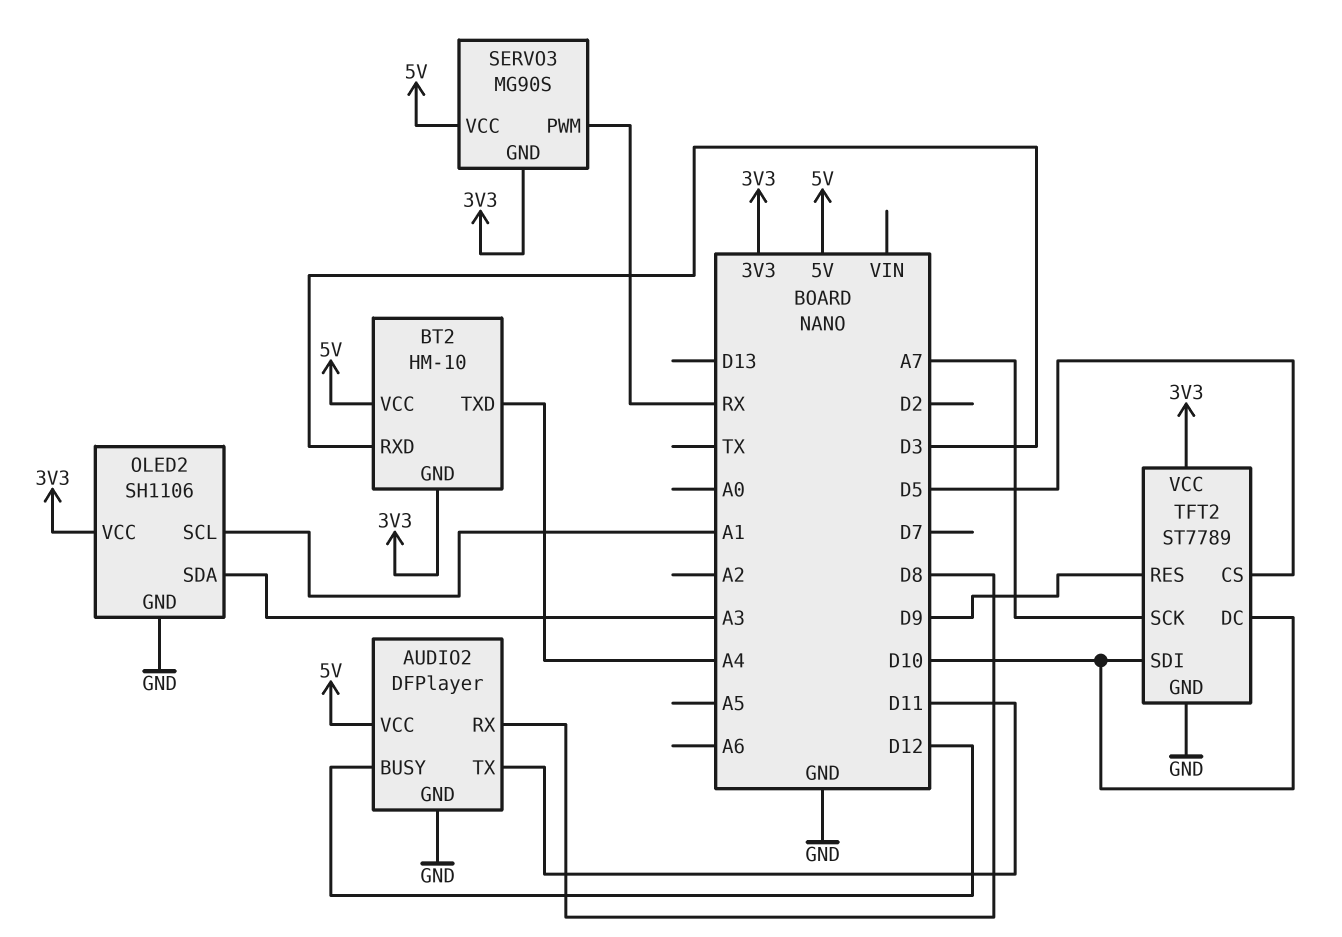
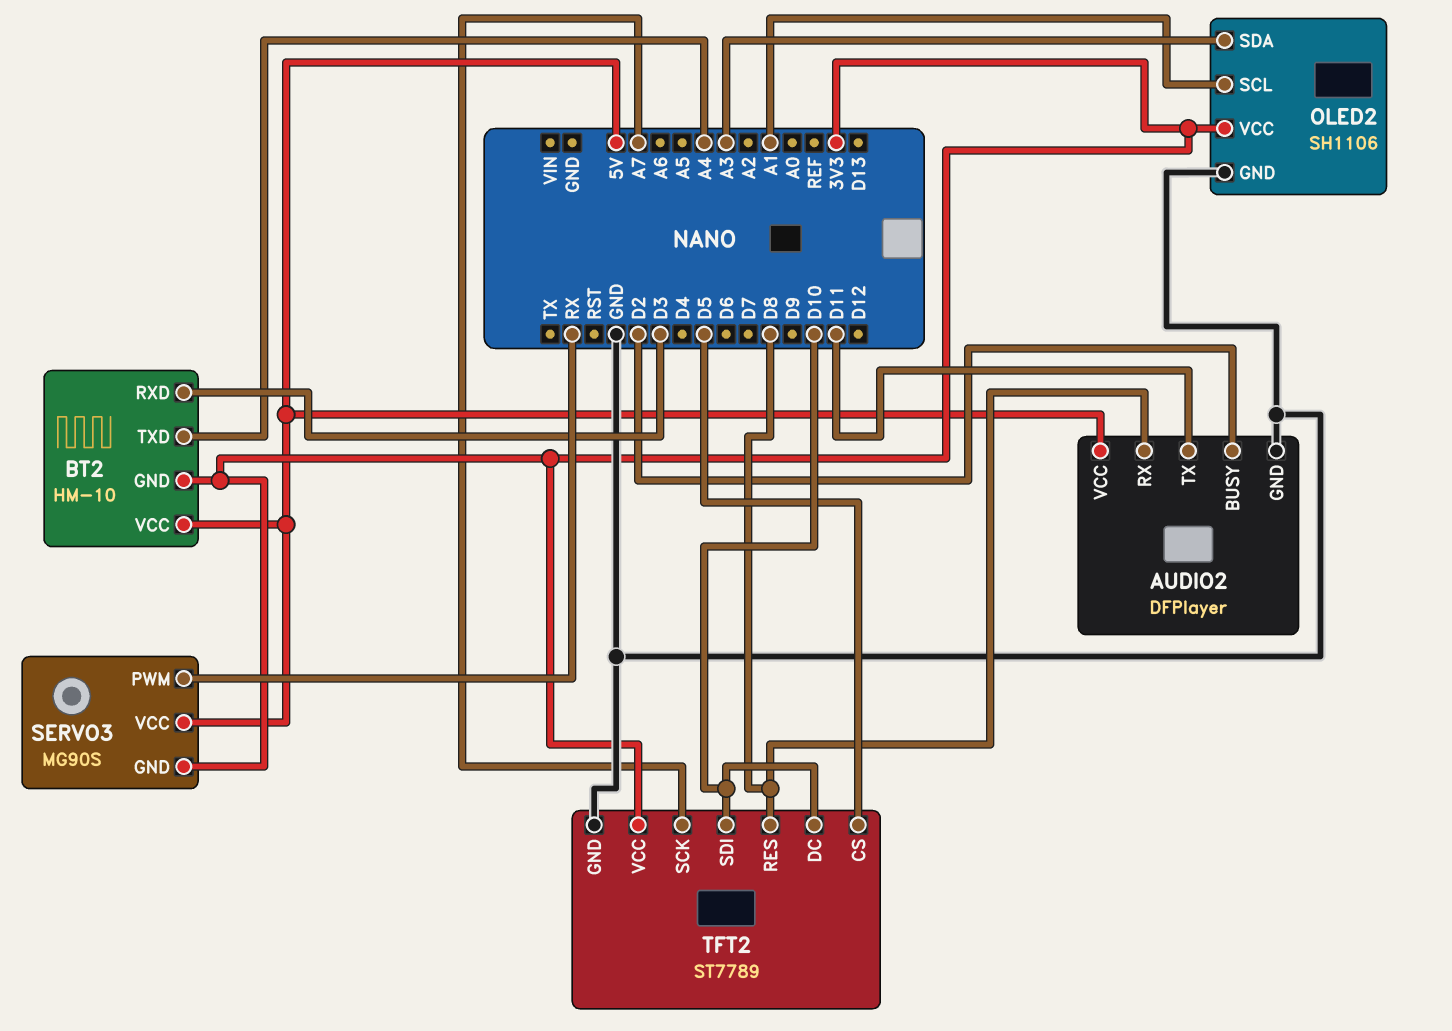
AUDIO2 pin BUSY: D12 -> D2
TFT2 pin RES: D9 -> D8

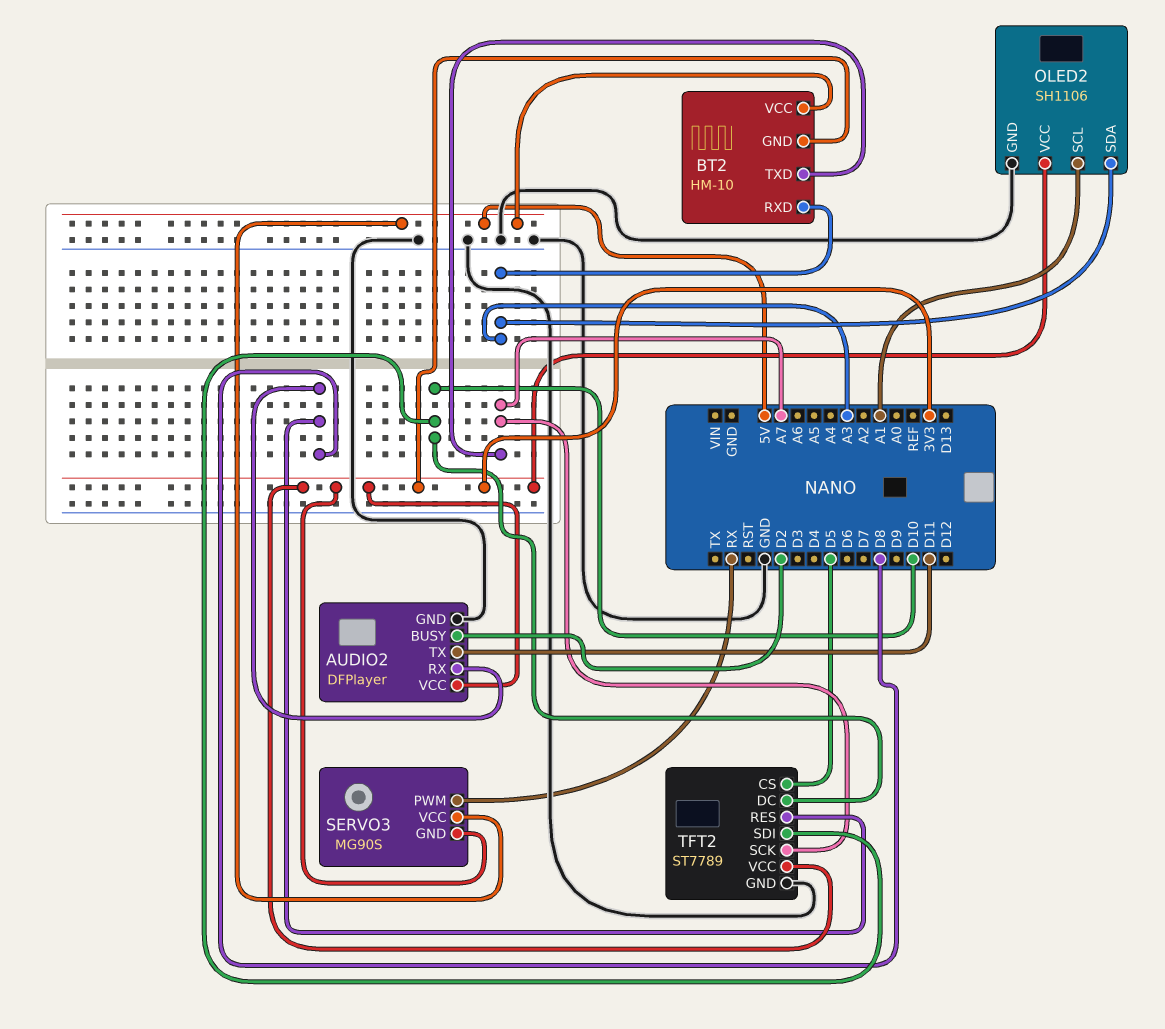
AUDIO2 pin VCC: 5V -> 3V3
BT2 pin RXD: D3 -> A3
BT2 pin TXD: A4 -> A7

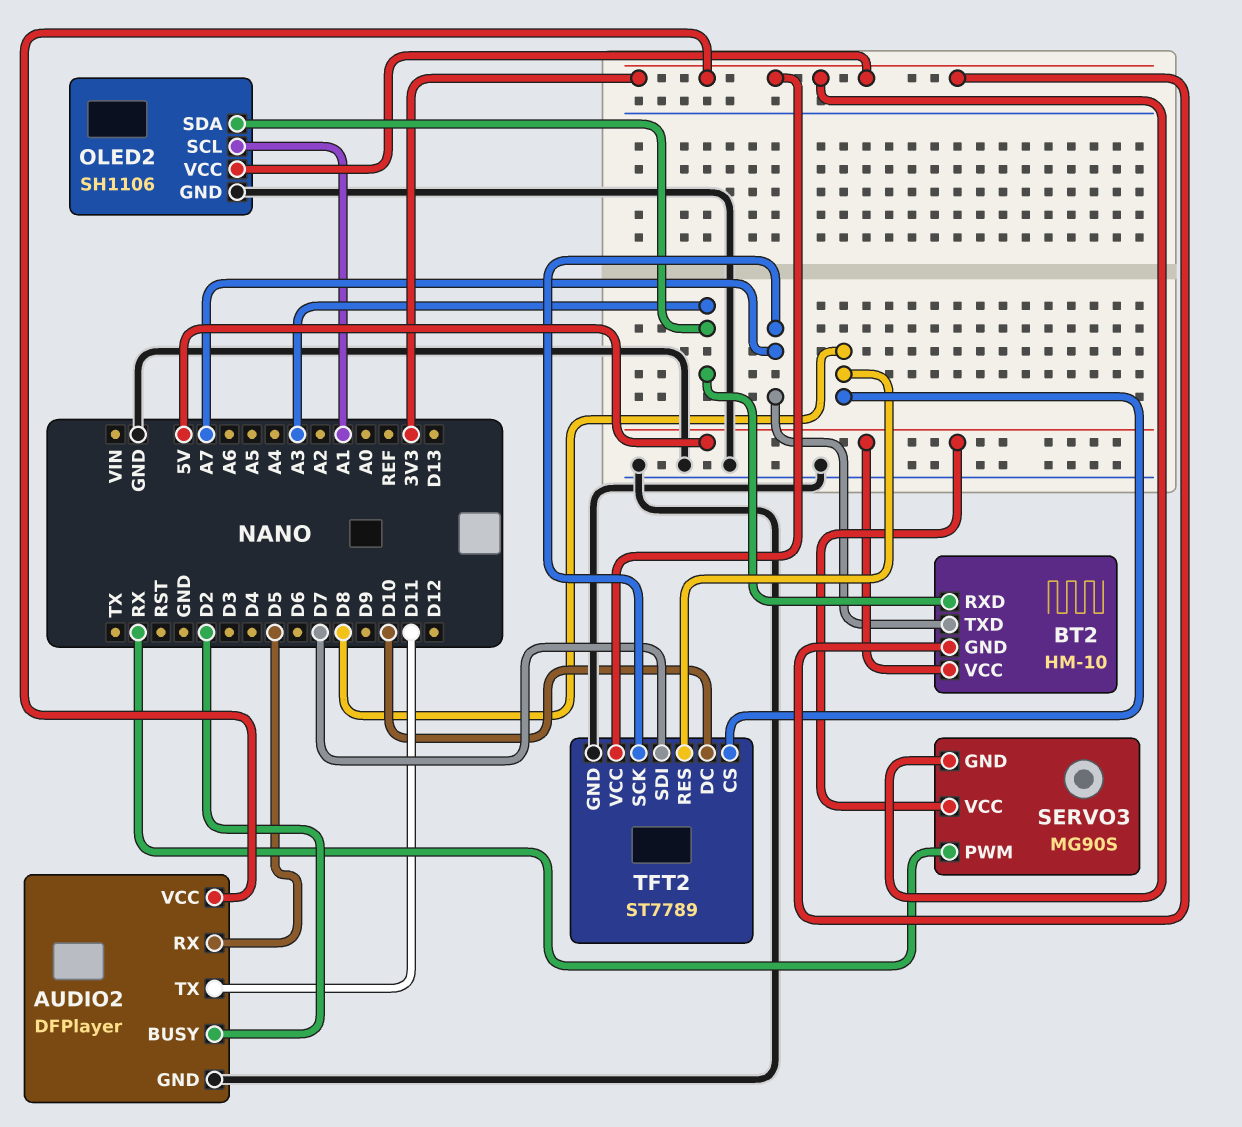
AUDIO2 pin RX: D8 -> D5
TFT2 pin CS: D5 -> D8
TFT2 pin SDI: D10 -> D7

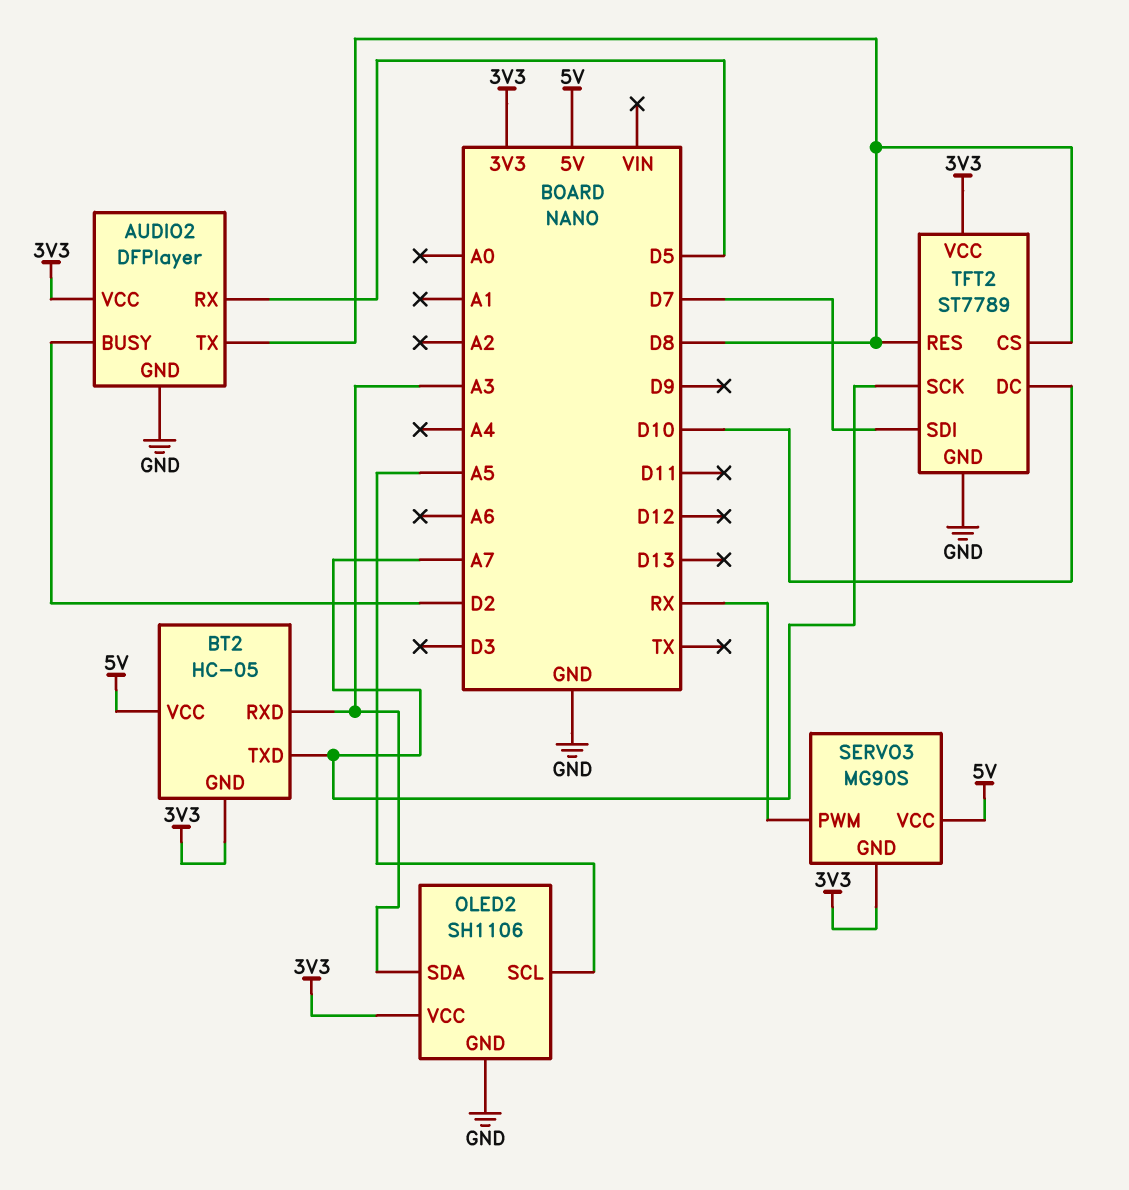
AUDIO2 pin TX: D11 -> D8
BT2: HM-10 -> HC-05
OLED2 pin SCL: A1 -> A5

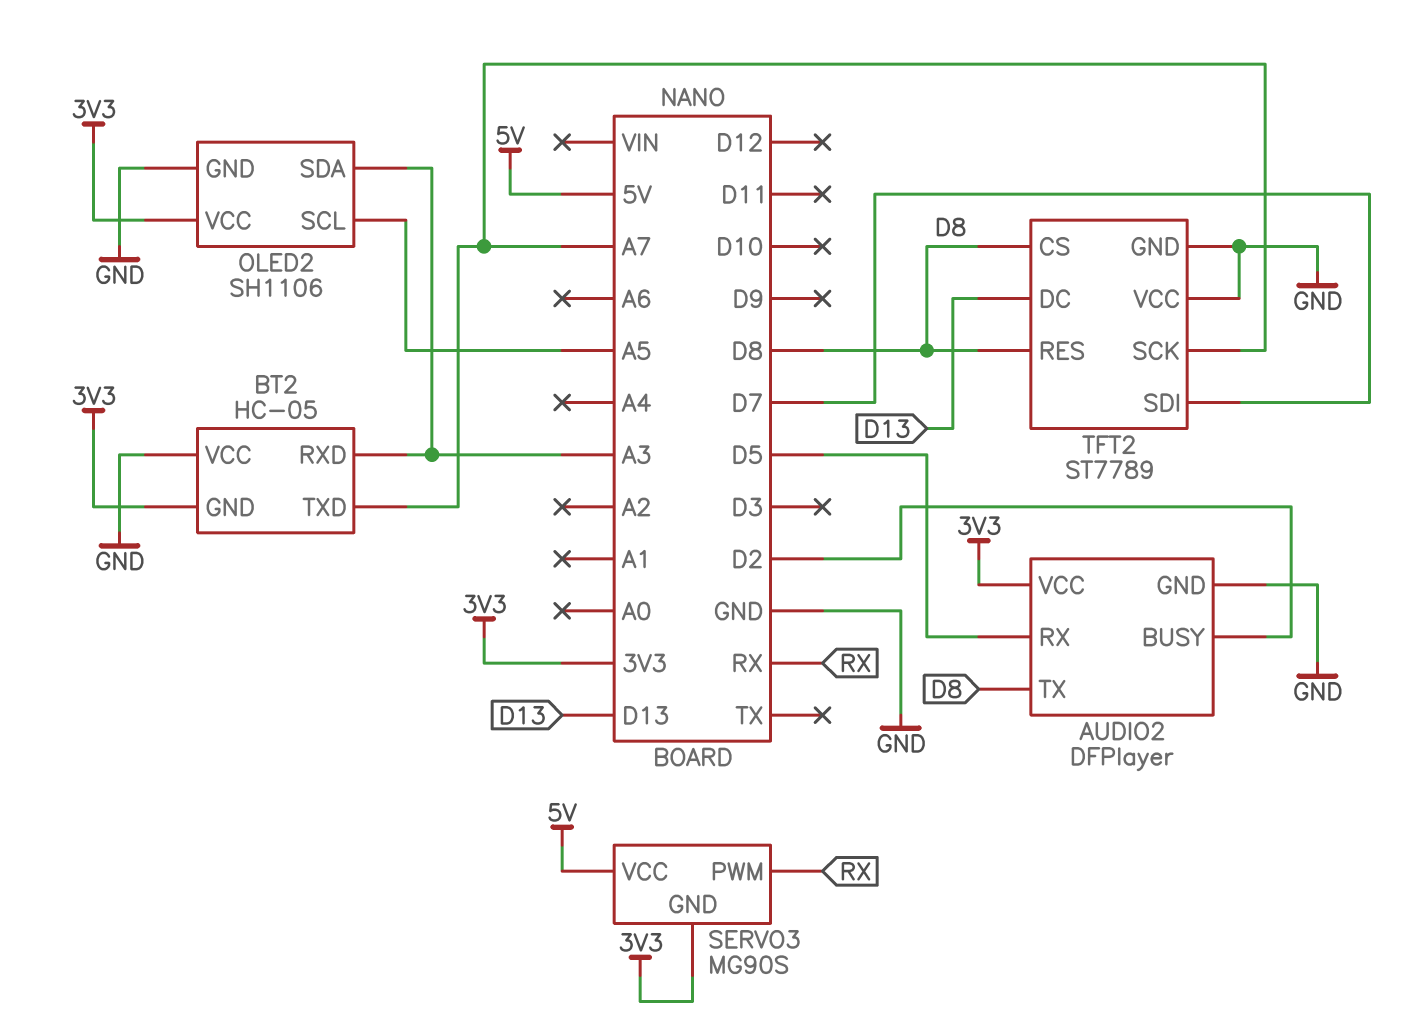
BT2 pin VCC: 5V -> GND
TFT2 pin DC: D10 -> D13
TFT2 pin VCC: 3V3 -> GND

